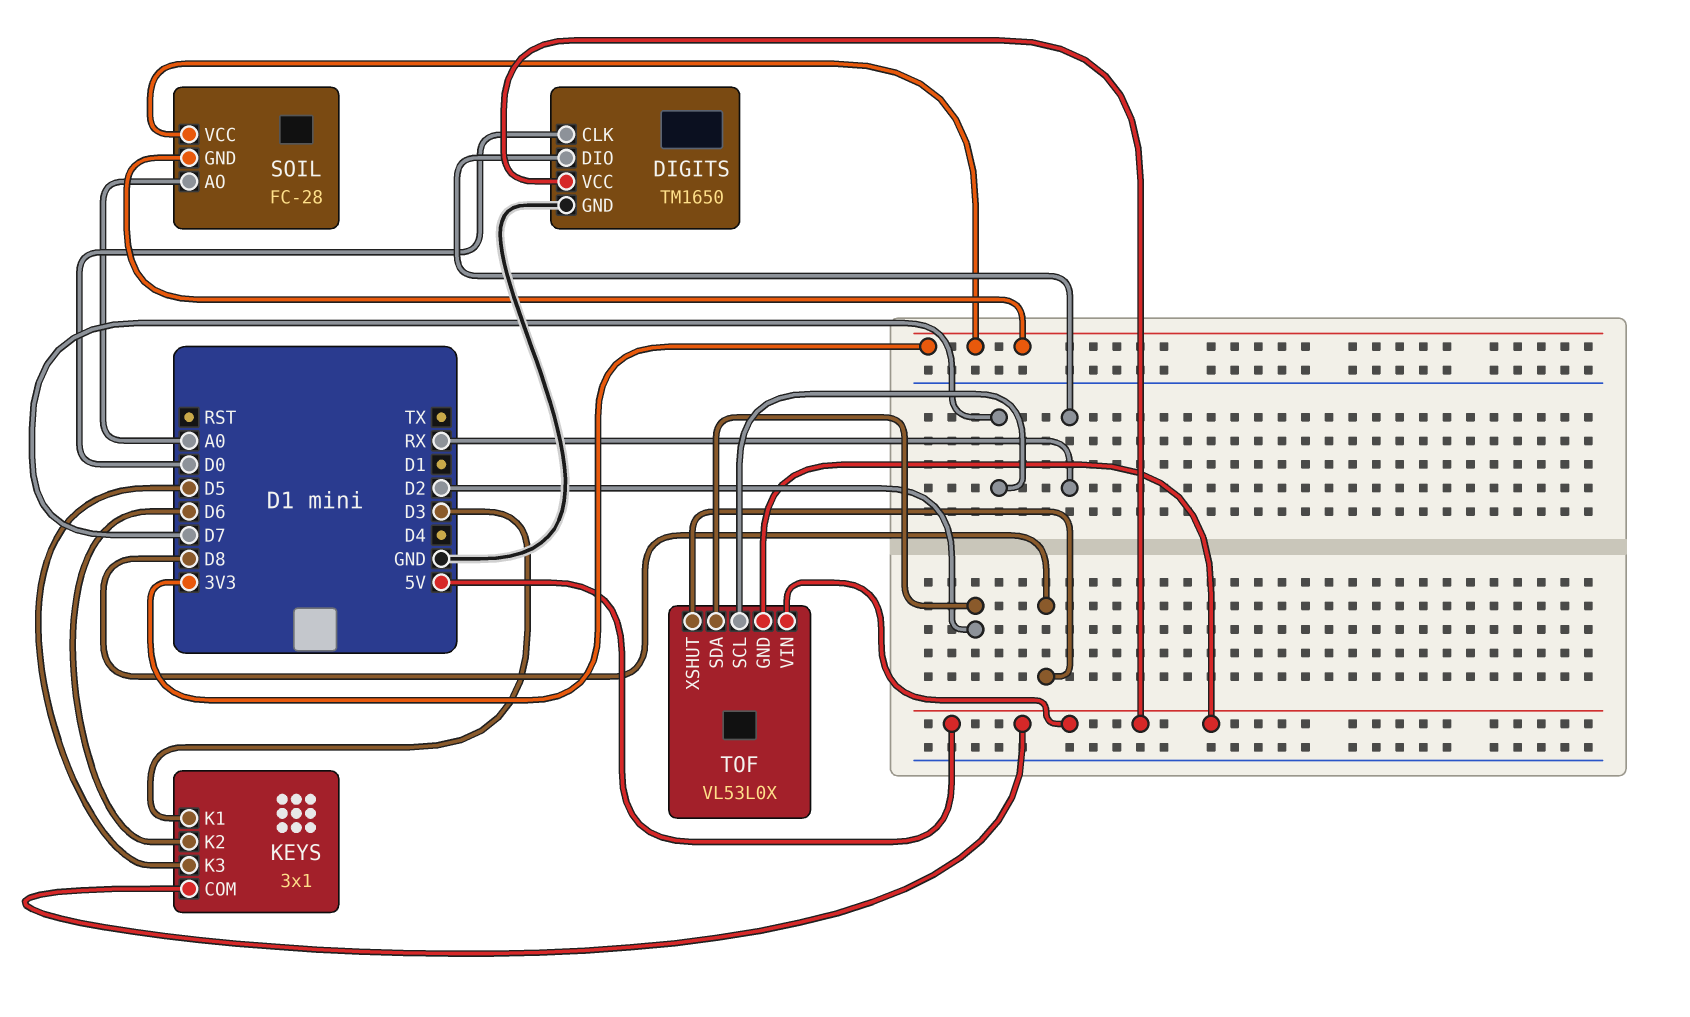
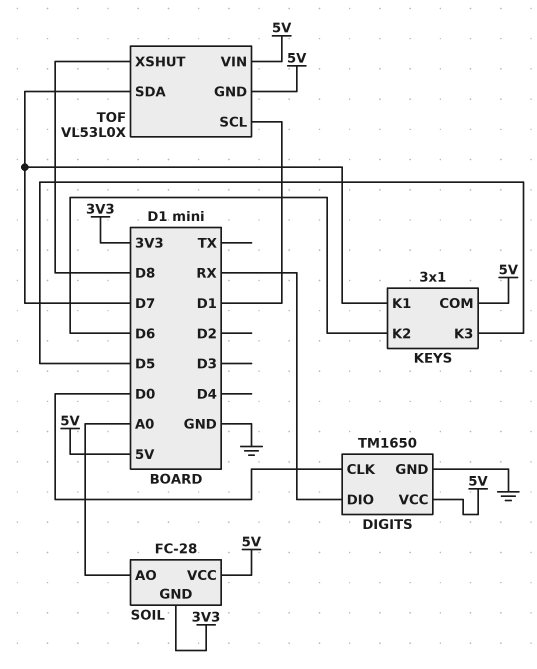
KEYS pin K1: D3 -> D7
SOIL pin VCC: 3V3 -> 5V
TOF pin SCL: D7 -> D1
TOF pin SDA: D2 -> D7

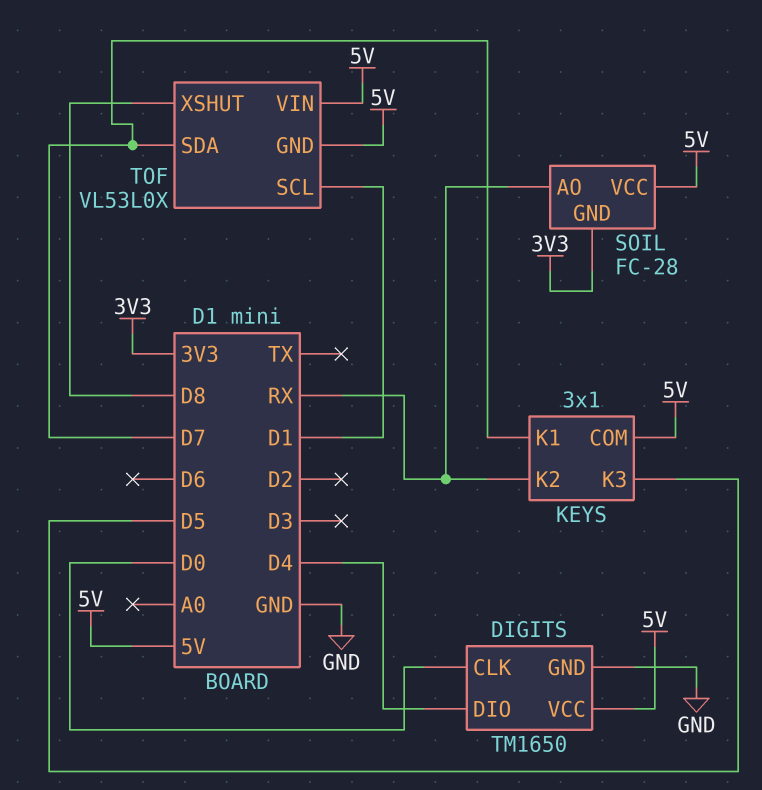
DIGITS pin DIO: RX -> D4
KEYS pin K2: D6 -> RX
SOIL pin AO: A0 -> RX

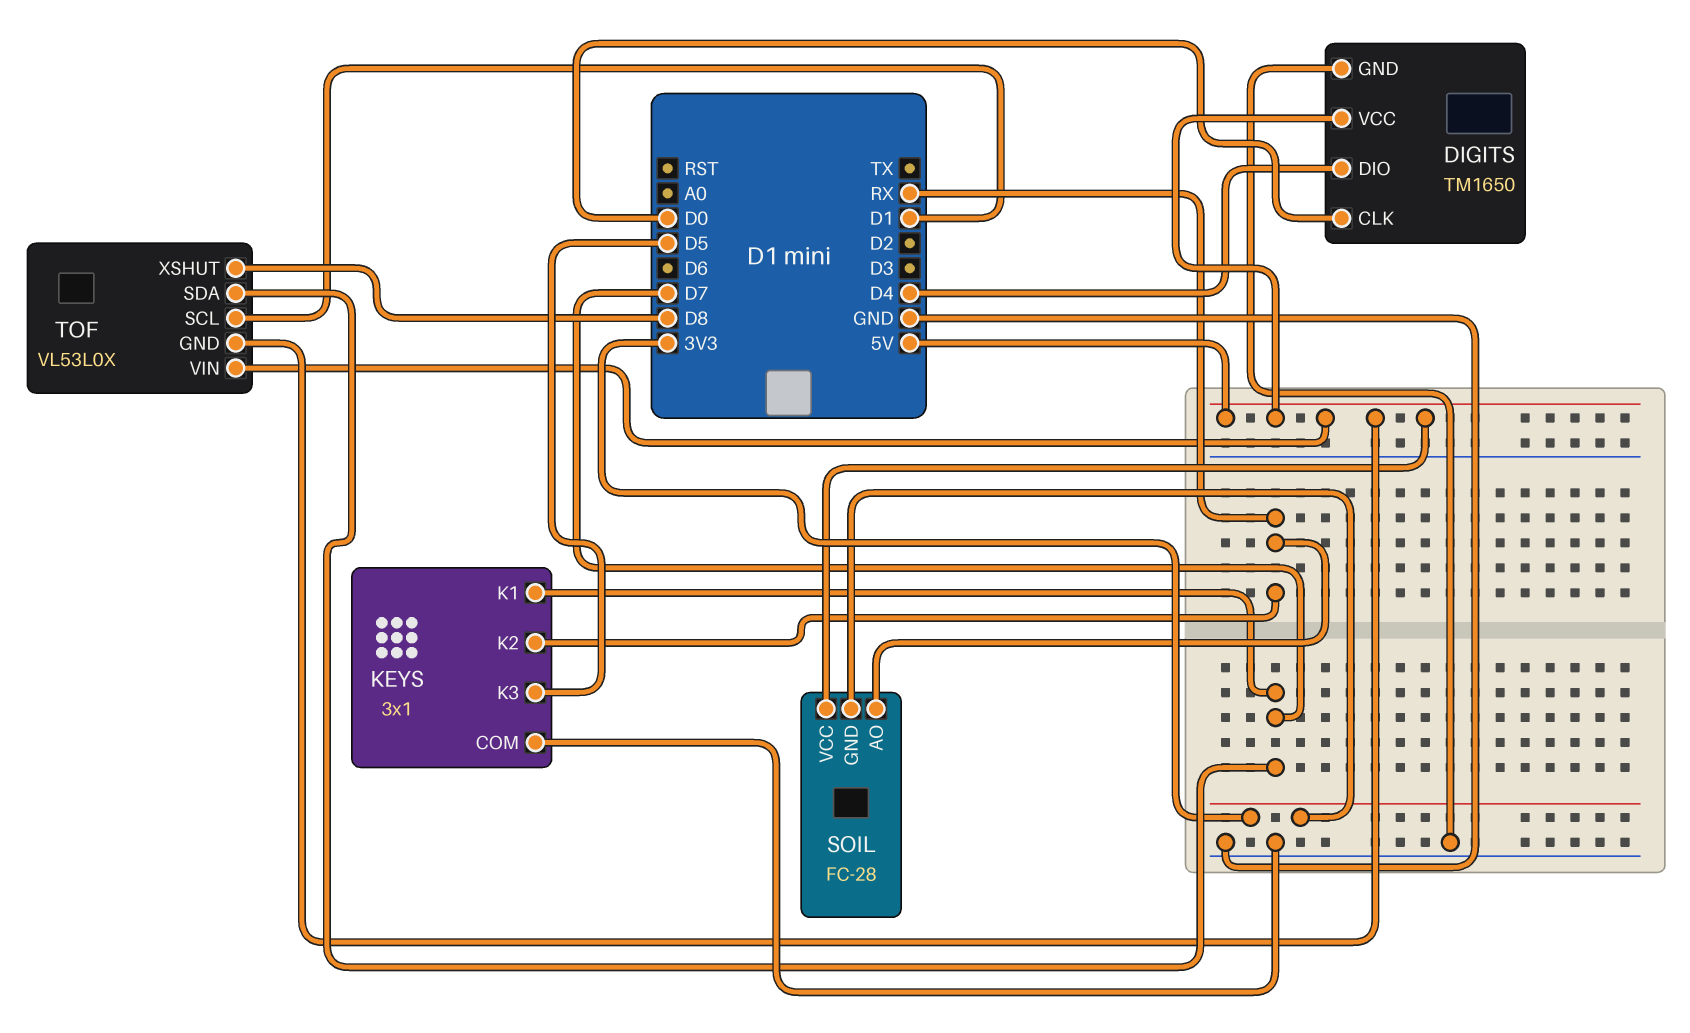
KEYS pin COM: 5V -> GND

